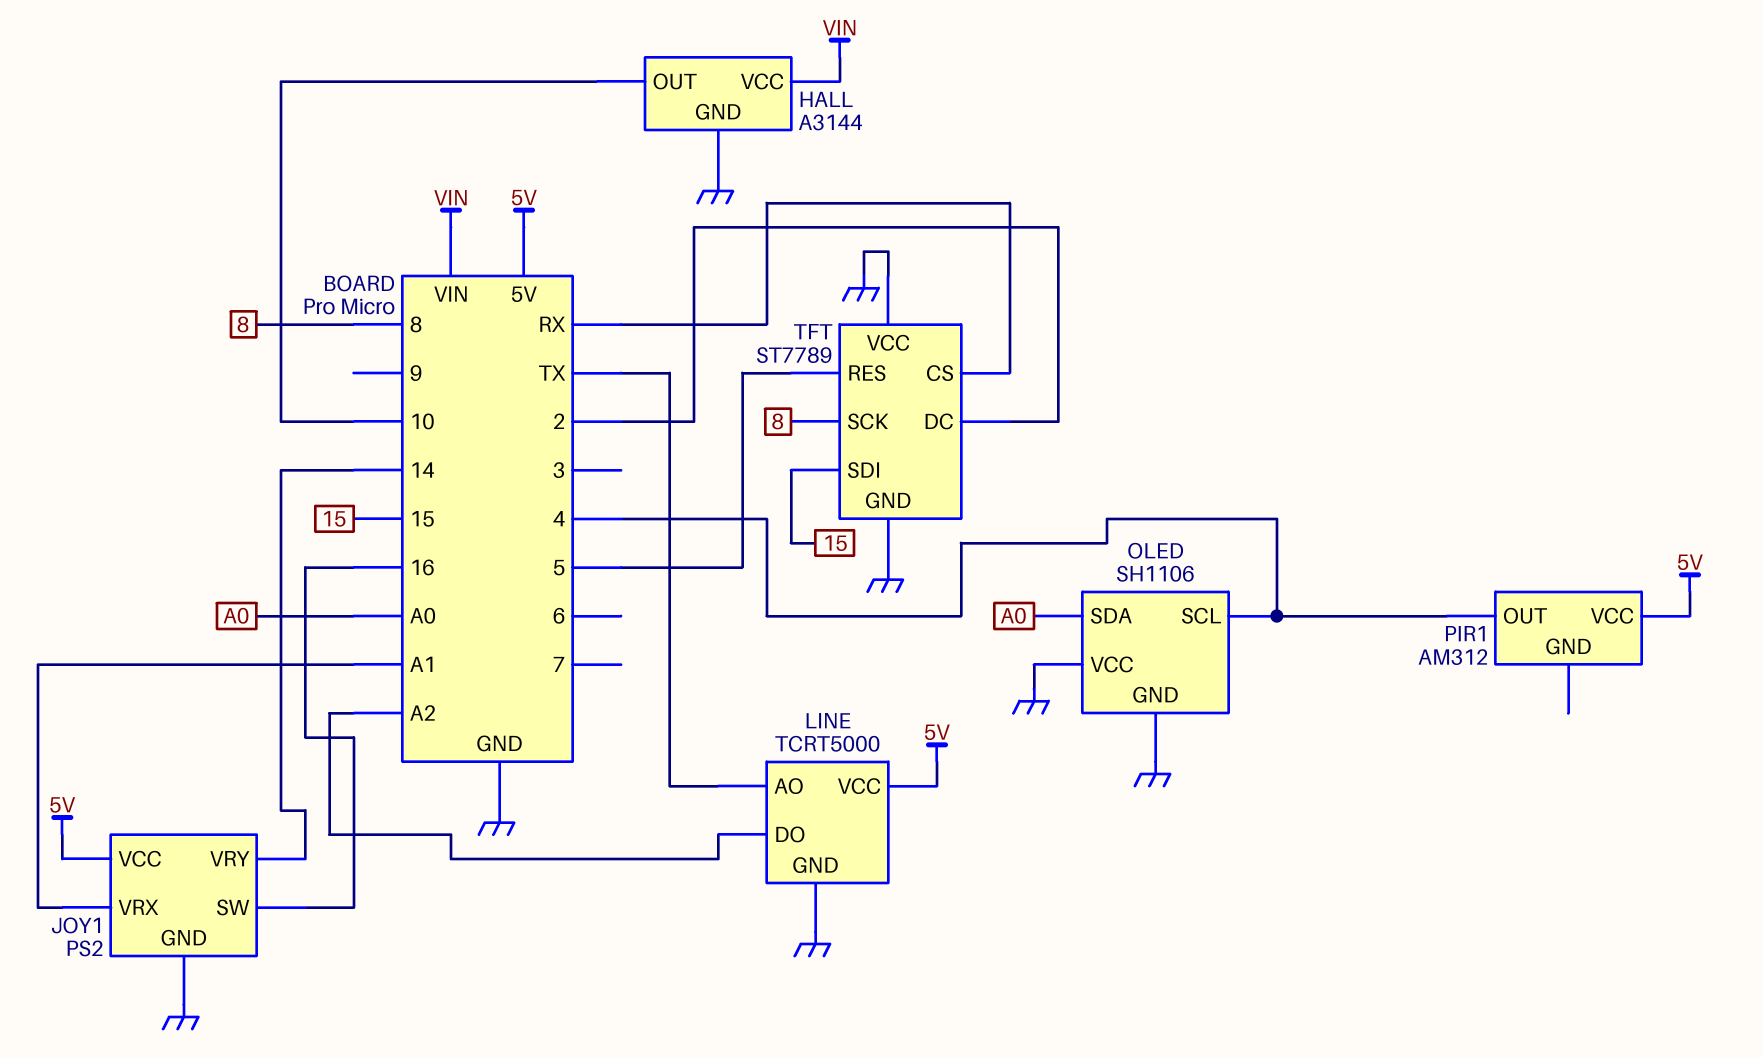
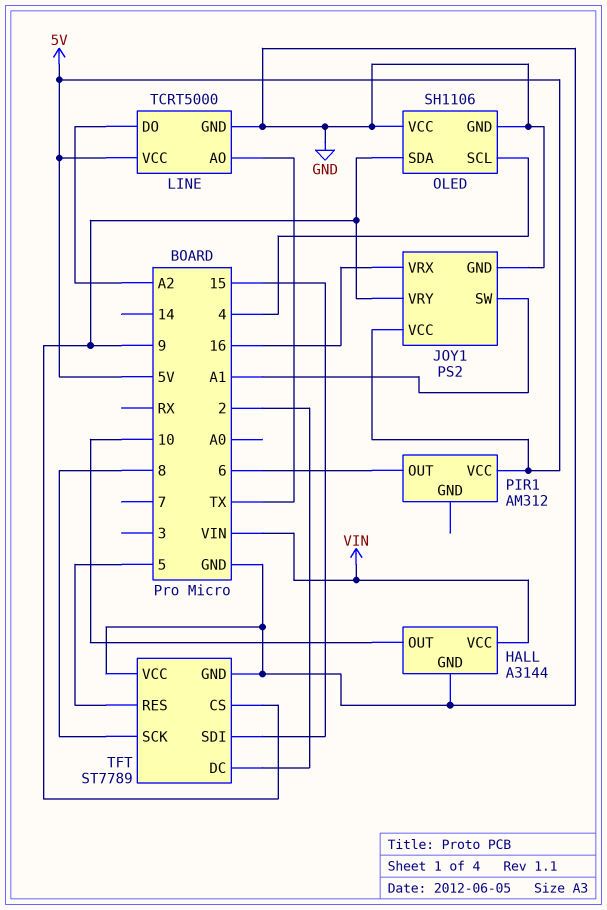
JOY1 pin SW: 16 -> A1
JOY1 pin VRX: A1 -> 16
JOY1 pin VRY: 14 -> 9
OLED pin SDA: A0 -> 9
PIR1 pin OUT: 4 -> 6
TFT pin CS: RX -> 9

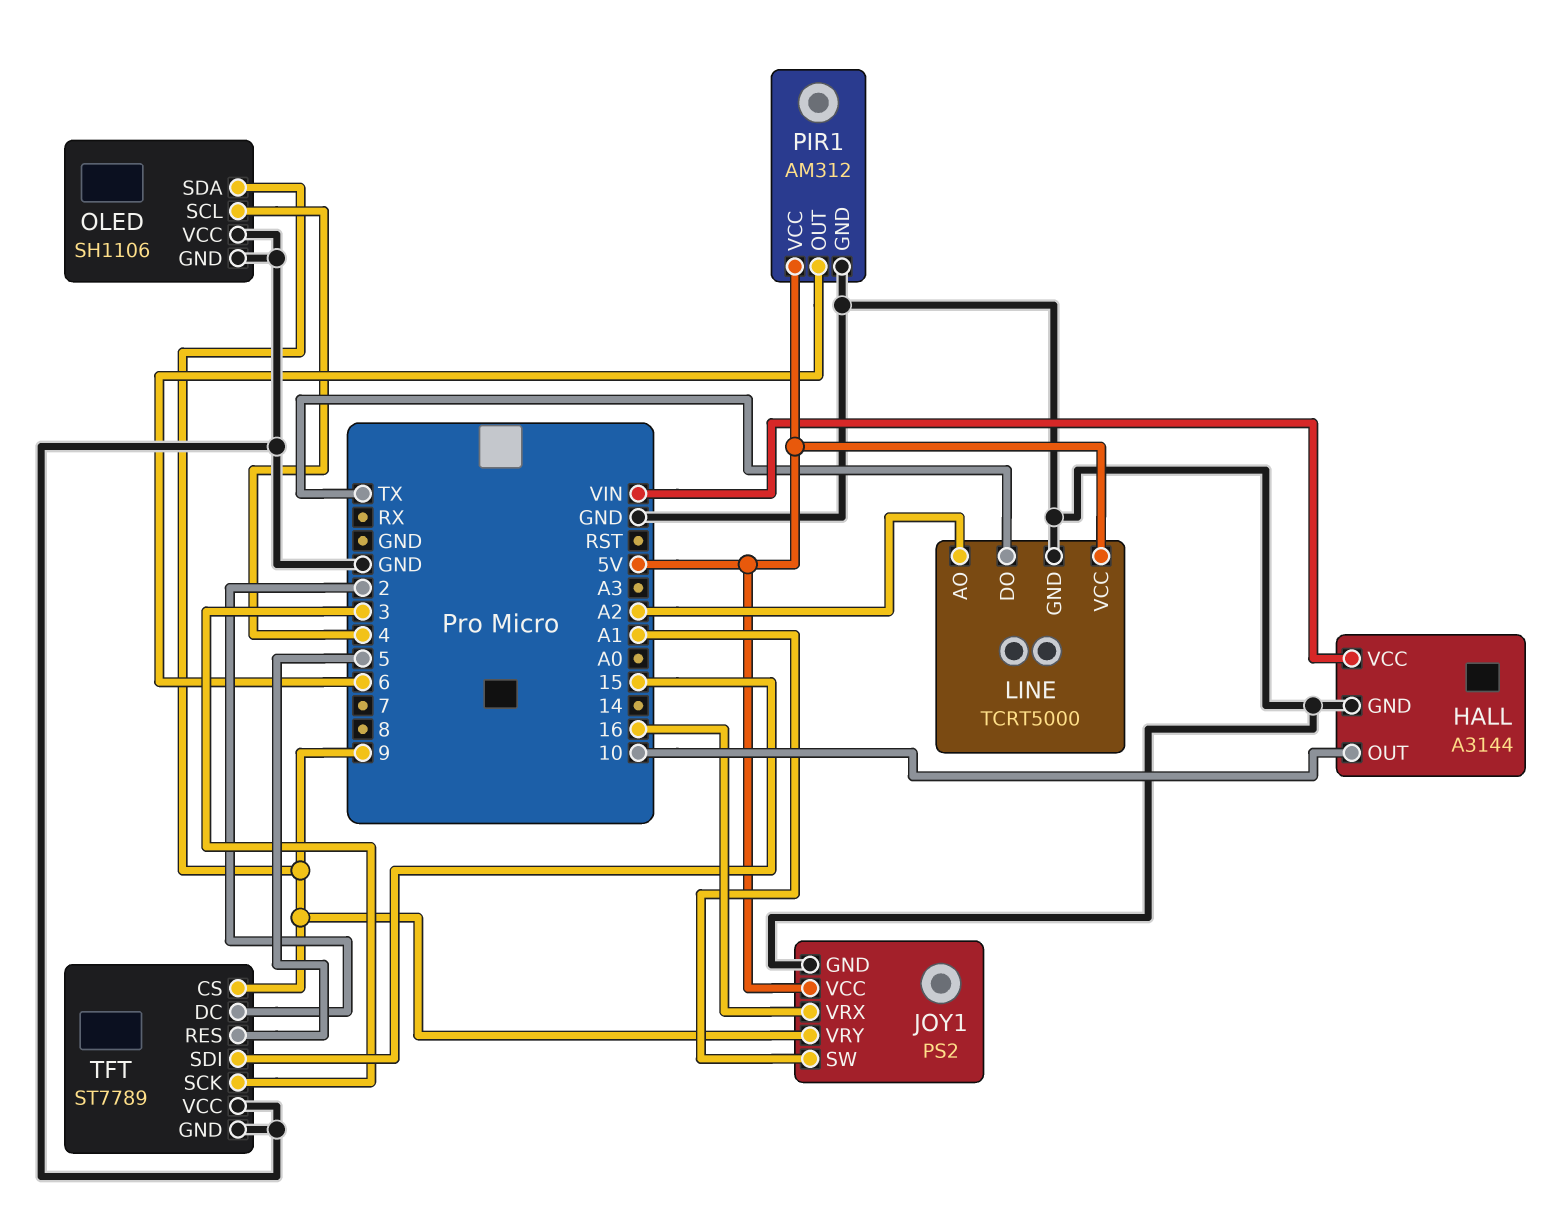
LINE pin AO: TX -> A2
LINE pin DO: A2 -> TX
PIR1 pin GND: none -> GND
TFT pin SCK: 8 -> 3

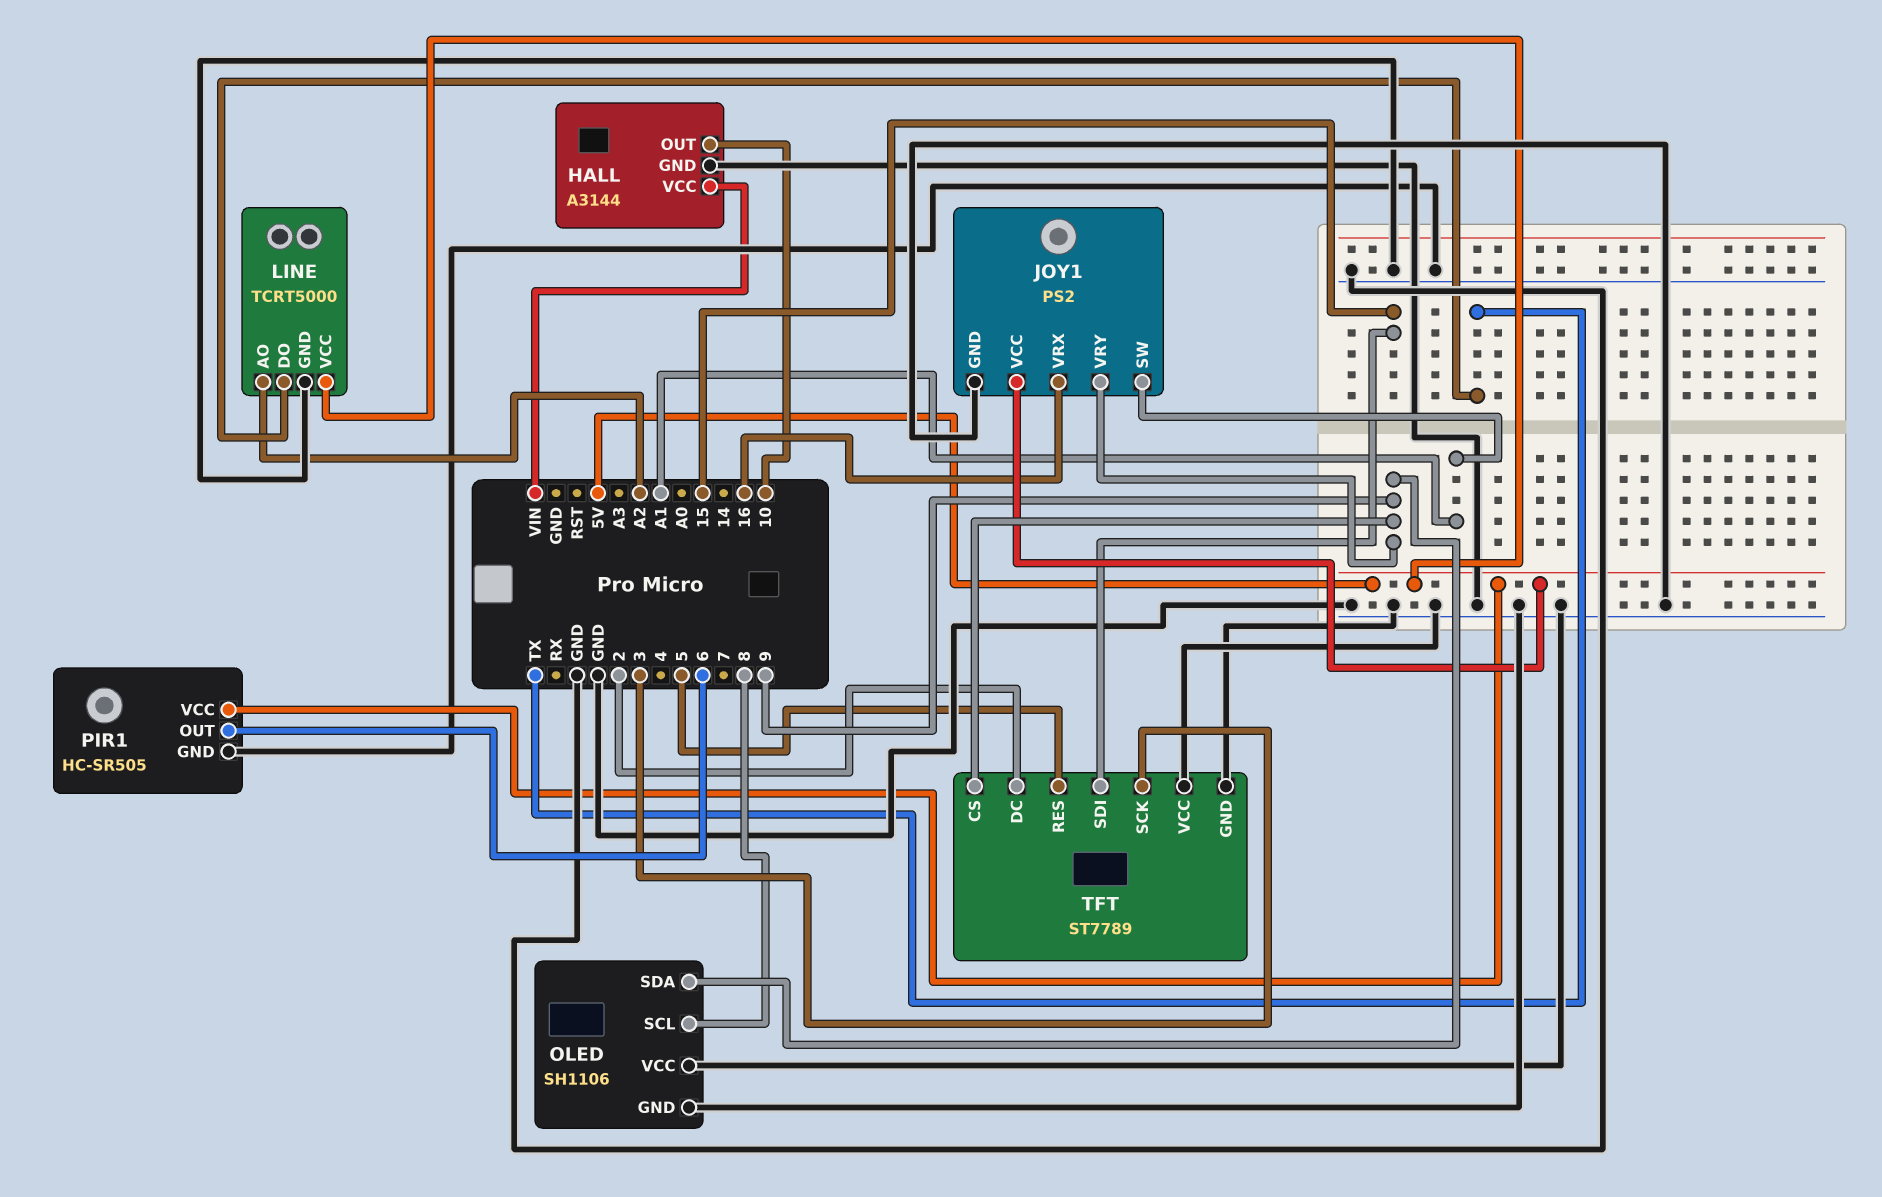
OLED pin SCL: 4 -> 8
PIR1: AM312 -> HC-SR505

